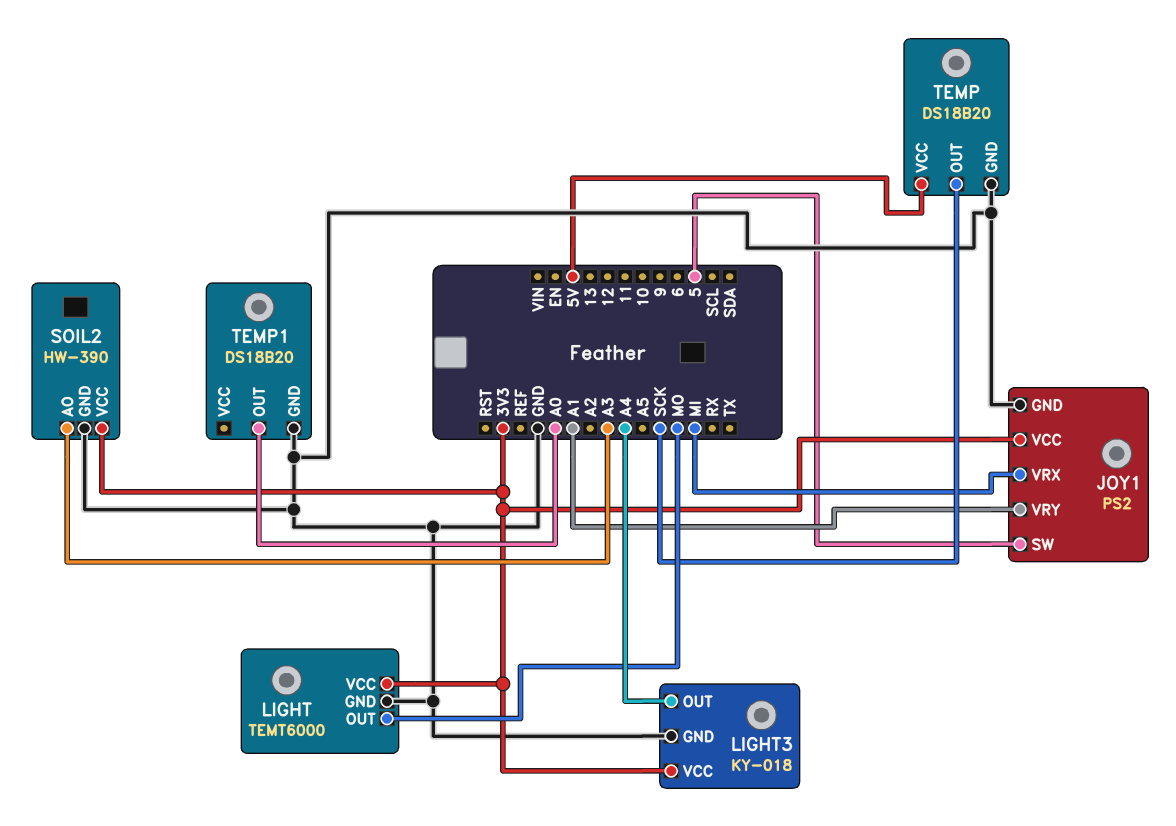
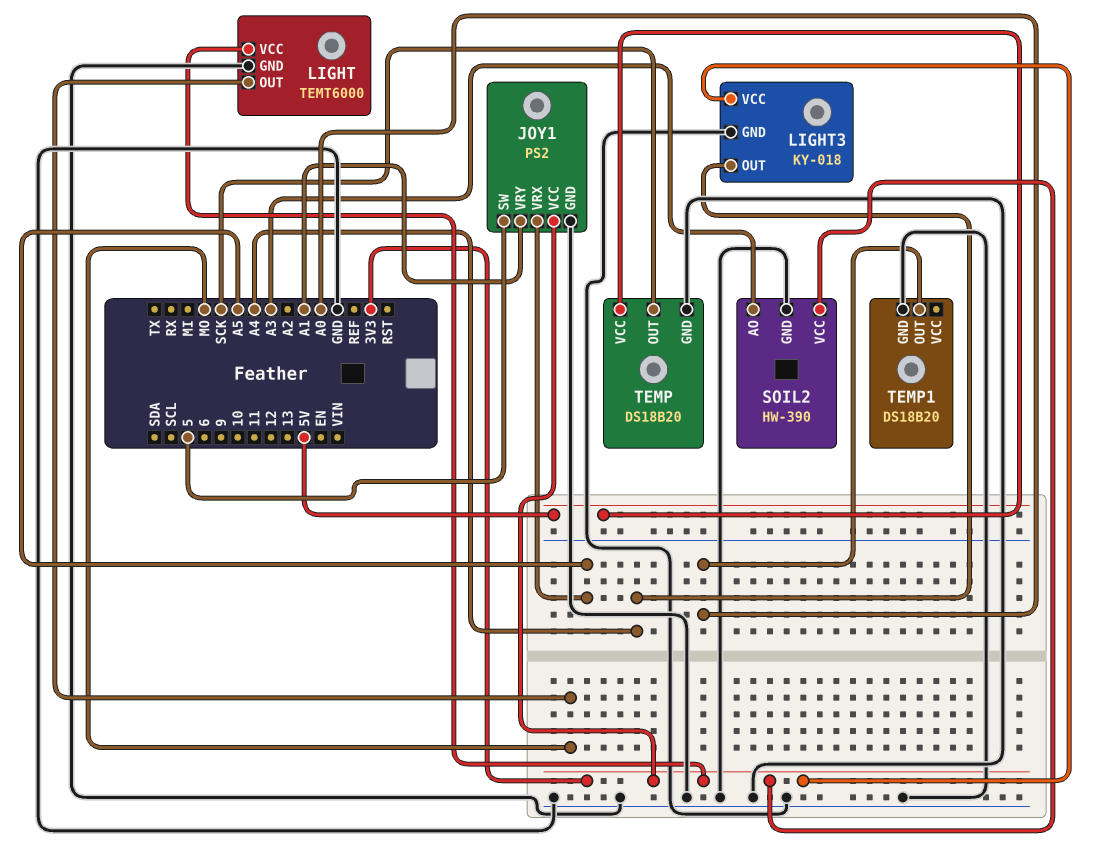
JOY1 pin VRX: MI -> A5

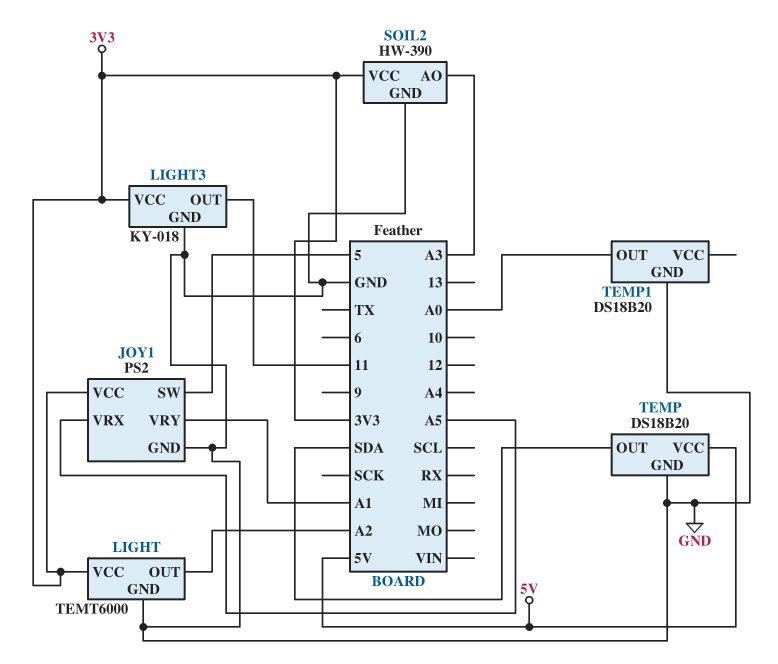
LIGHT pin OUT: MO -> A2
LIGHT3 pin OUT: A4 -> 11
TEMP pin OUT: SCK -> SDA

